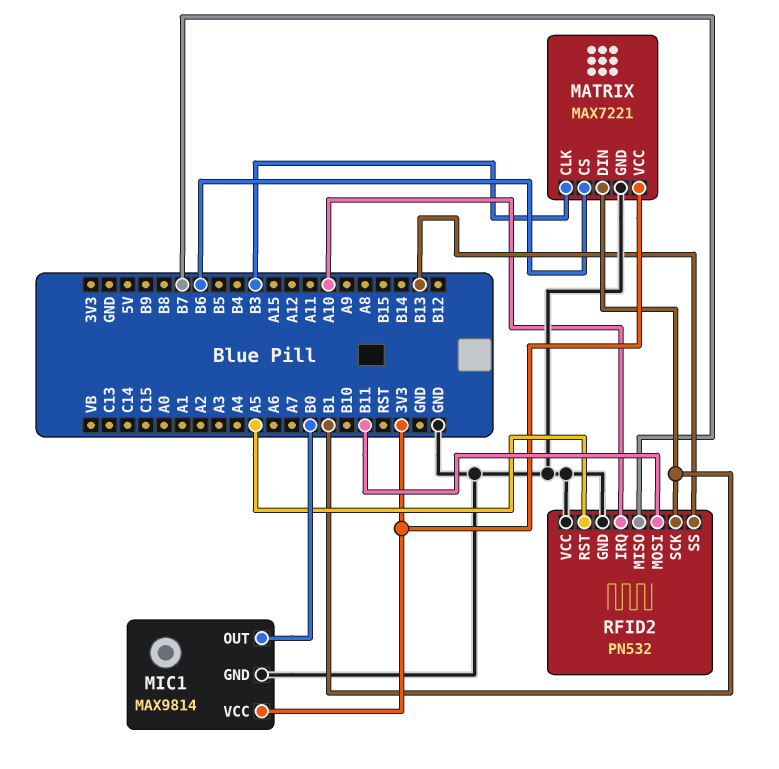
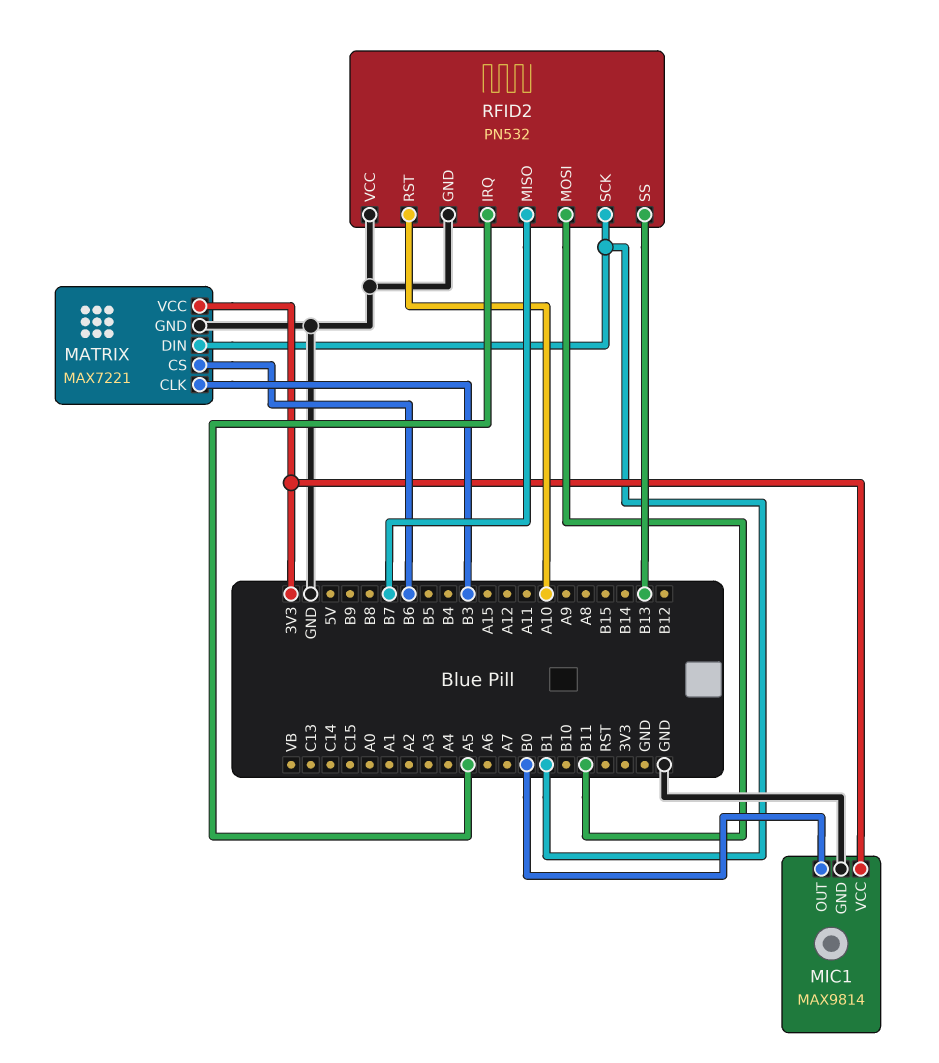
RFID2 pin IRQ: A10 -> A5
RFID2 pin RST: A5 -> A10

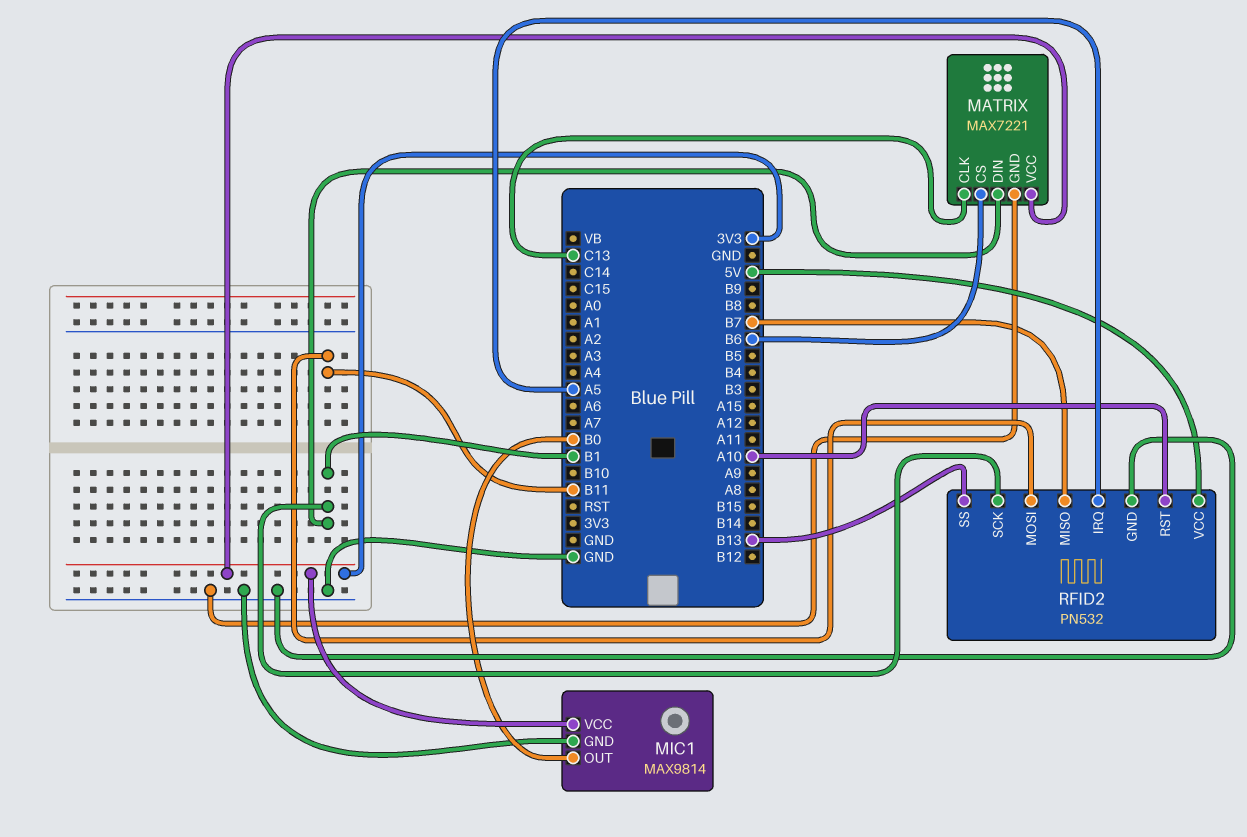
MATRIX pin CLK: B3 -> C13
RFID2 pin VCC: GND -> 5V

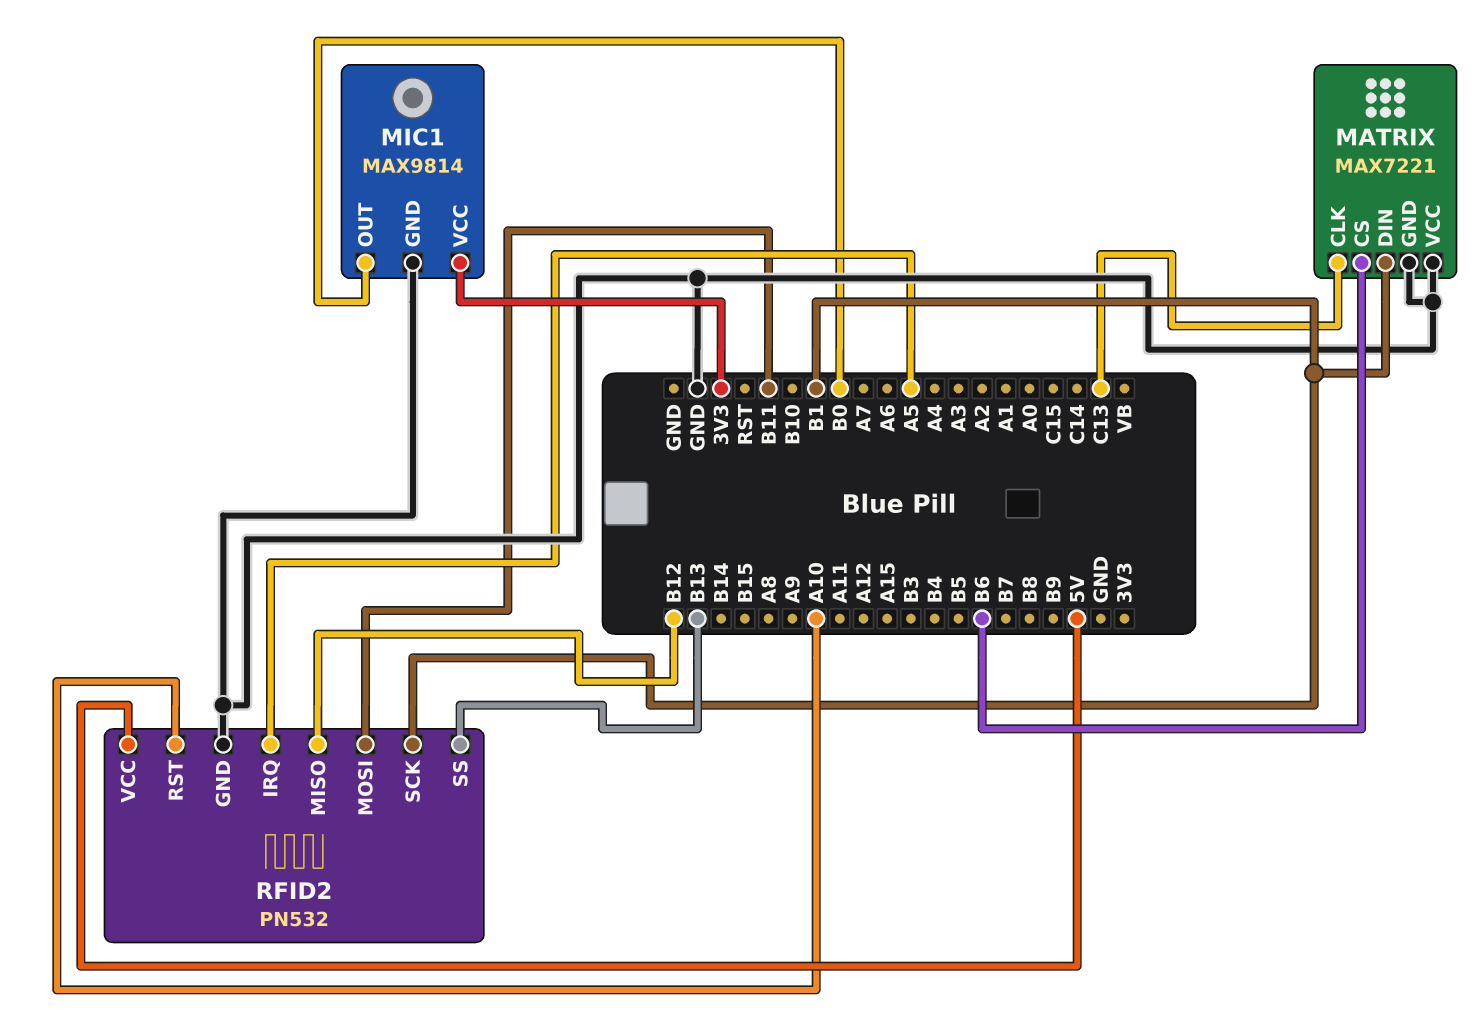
MATRIX pin VCC: 3V3 -> GND
RFID2 pin MISO: B7 -> B12

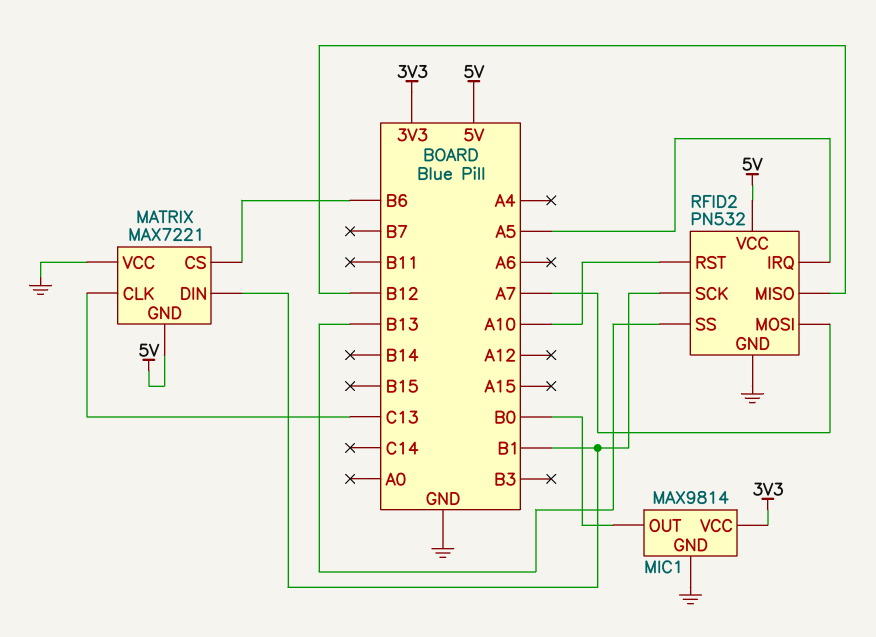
MATRIX pin GND: GND -> 5V
RFID2 pin MOSI: B11 -> A7

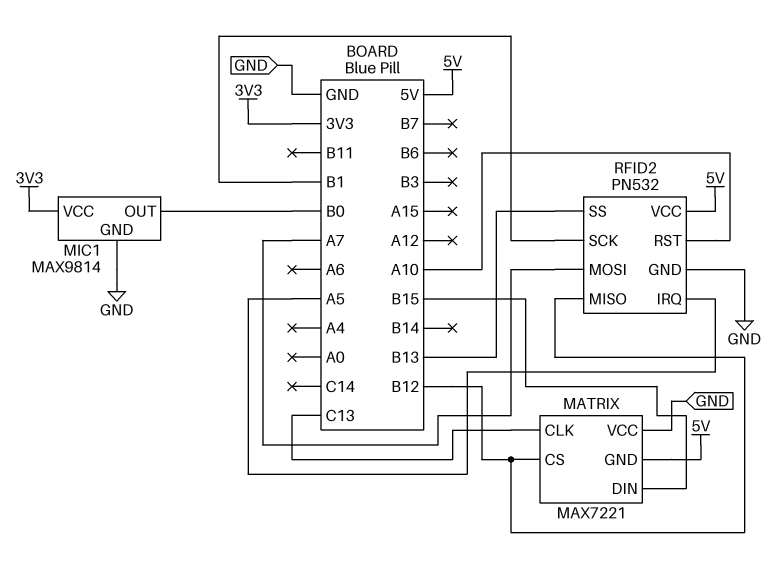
MATRIX pin CS: B6 -> B12
MATRIX pin DIN: B1 -> B15

